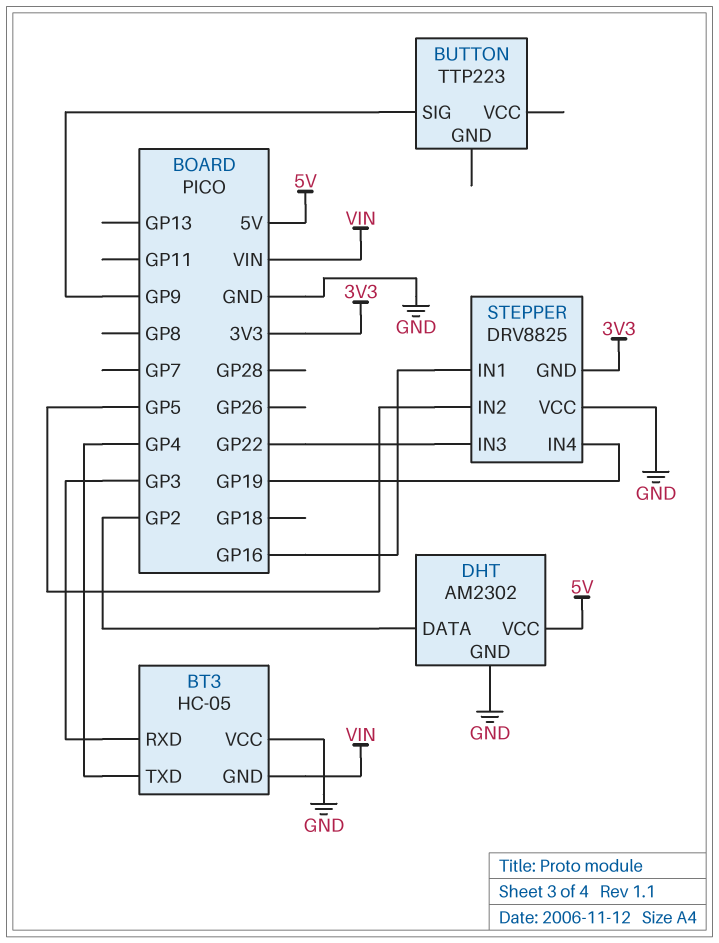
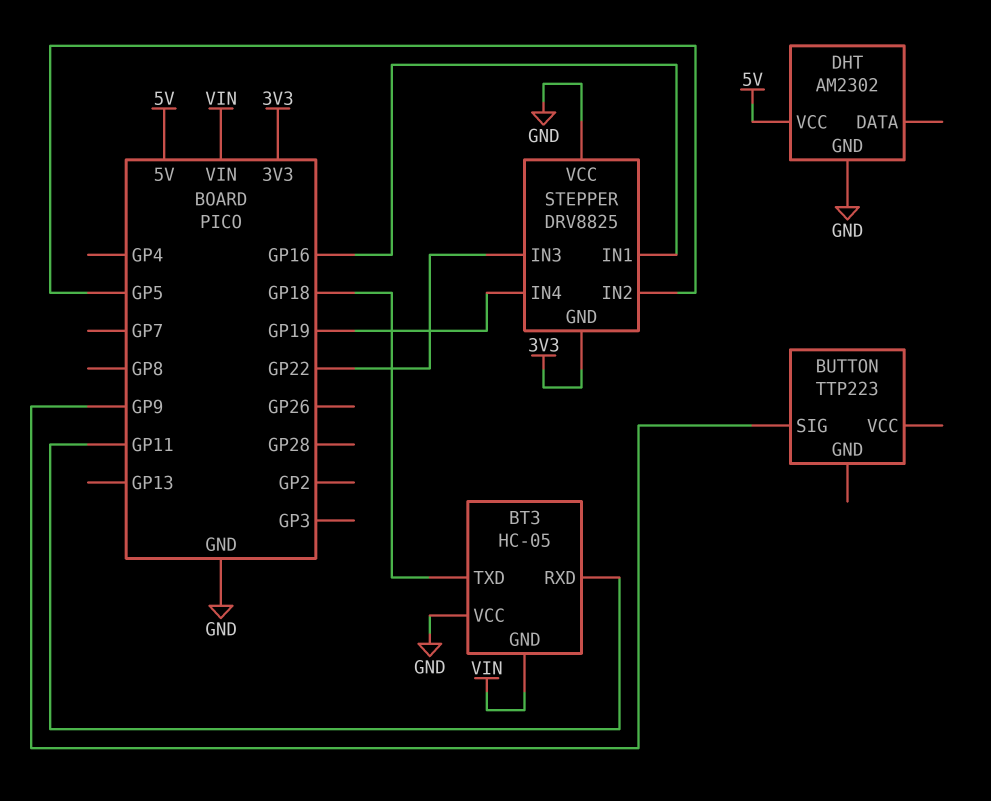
BT3 pin RXD: GP3 -> GP11
BT3 pin TXD: GP4 -> GP18
DHT pin DATA: GP2 -> none

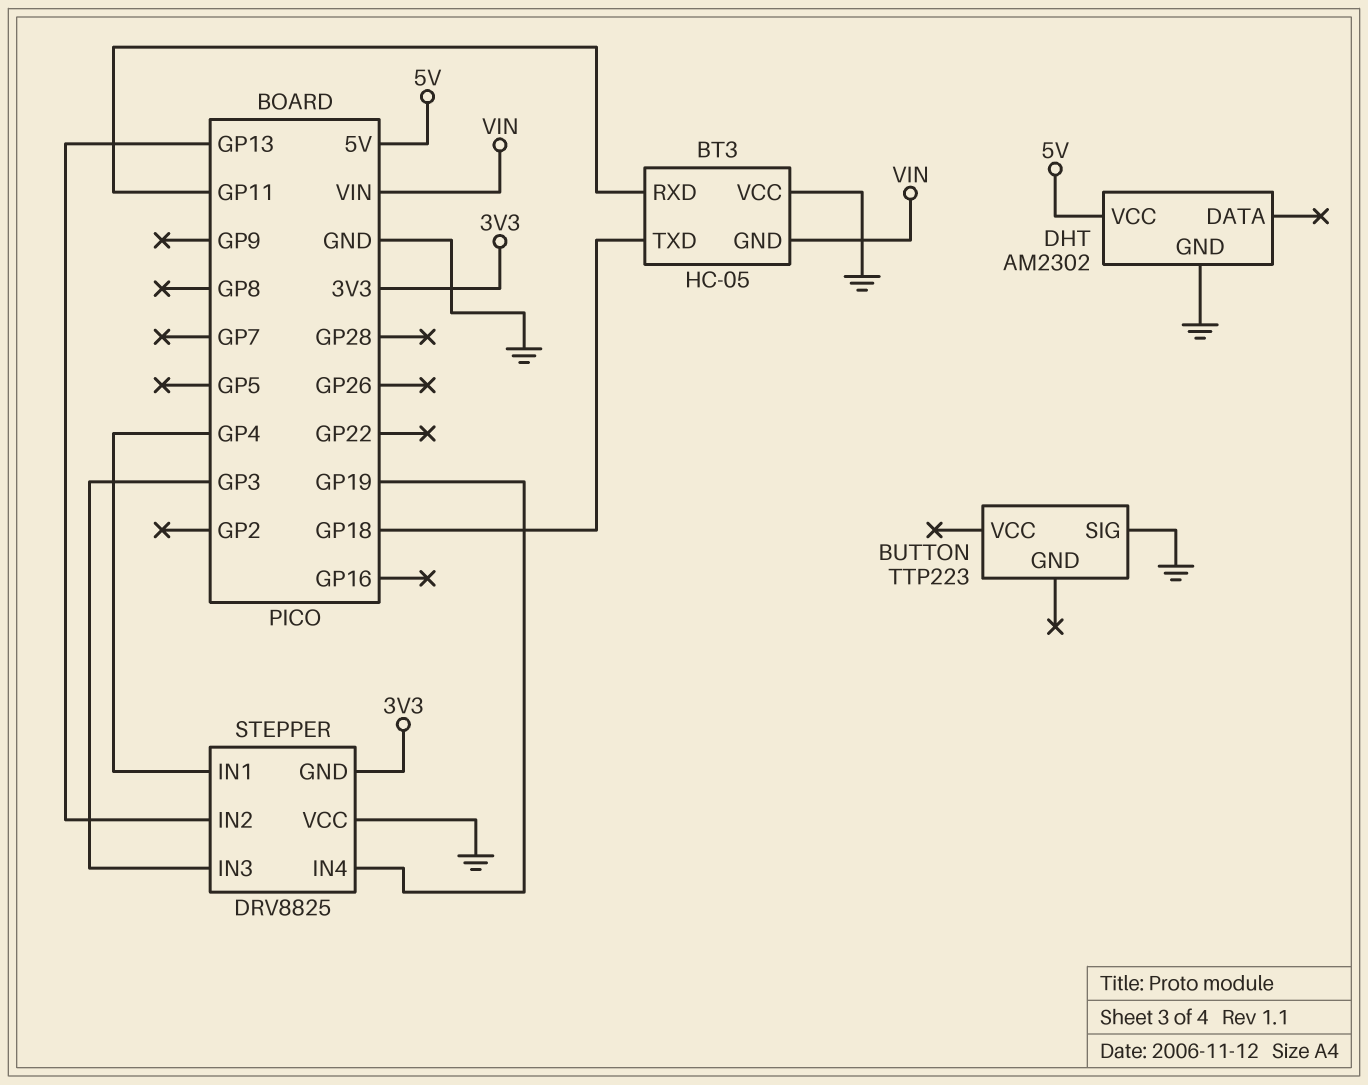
BUTTON pin SIG: GP9 -> GND
STEPPER pin IN1: GP16 -> GP4
STEPPER pin IN2: GP5 -> GP13
STEPPER pin IN3: GP22 -> GP3

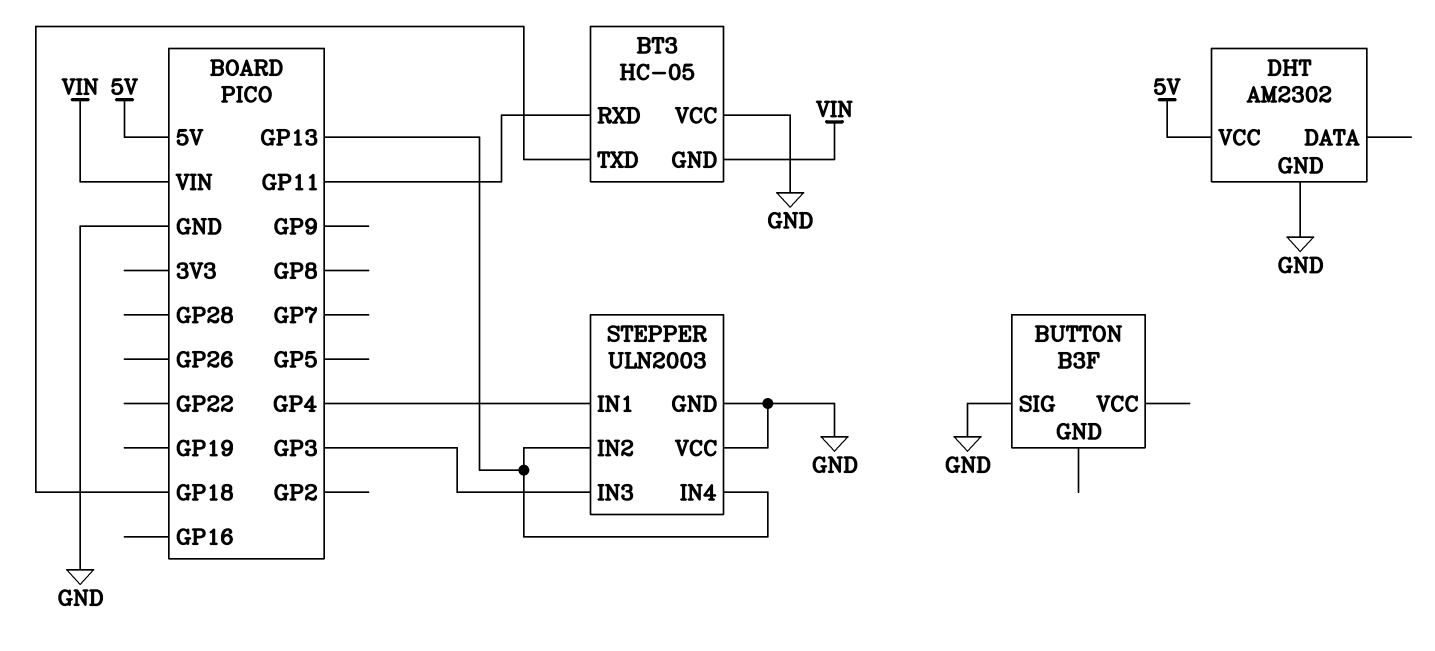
BUTTON: TTP223 -> B3F
STEPPER: DRV8825 -> ULN2003
STEPPER pin GND: 3V3 -> GND
STEPPER pin IN4: GP19 -> GP13

